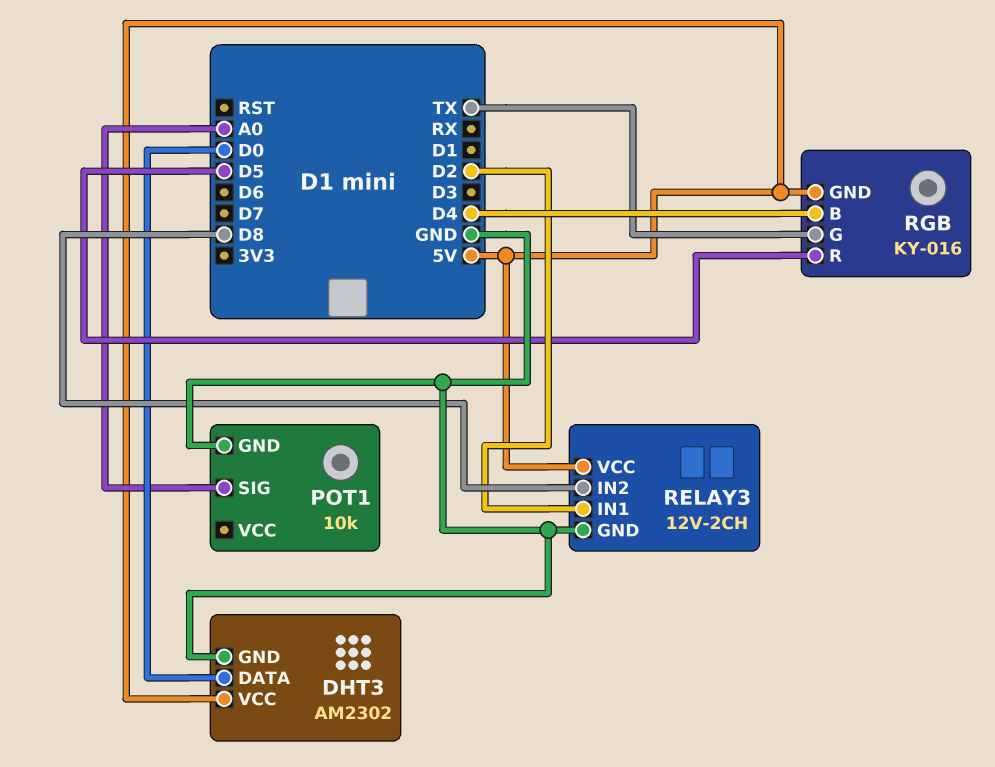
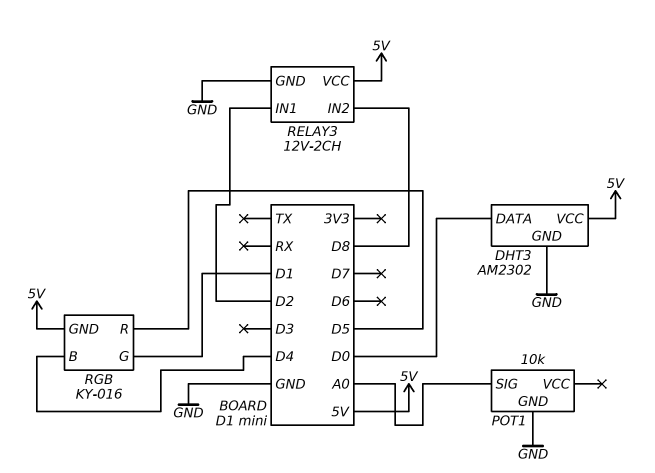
RGB pin G: TX -> D1

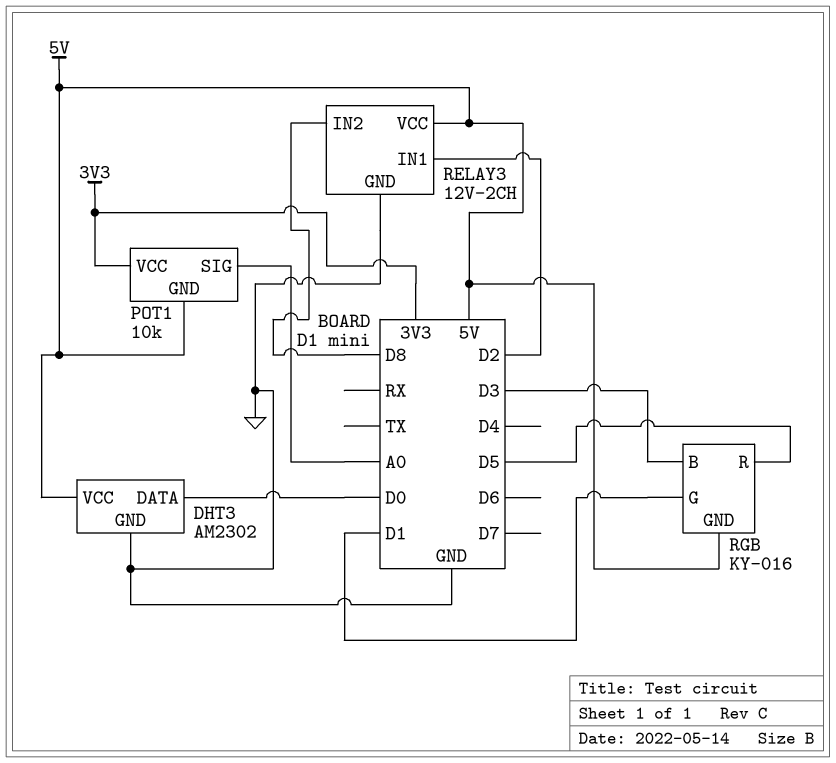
POT1 pin GND: GND -> 5V
POT1 pin VCC: none -> 3V3
RGB pin B: D4 -> D3

